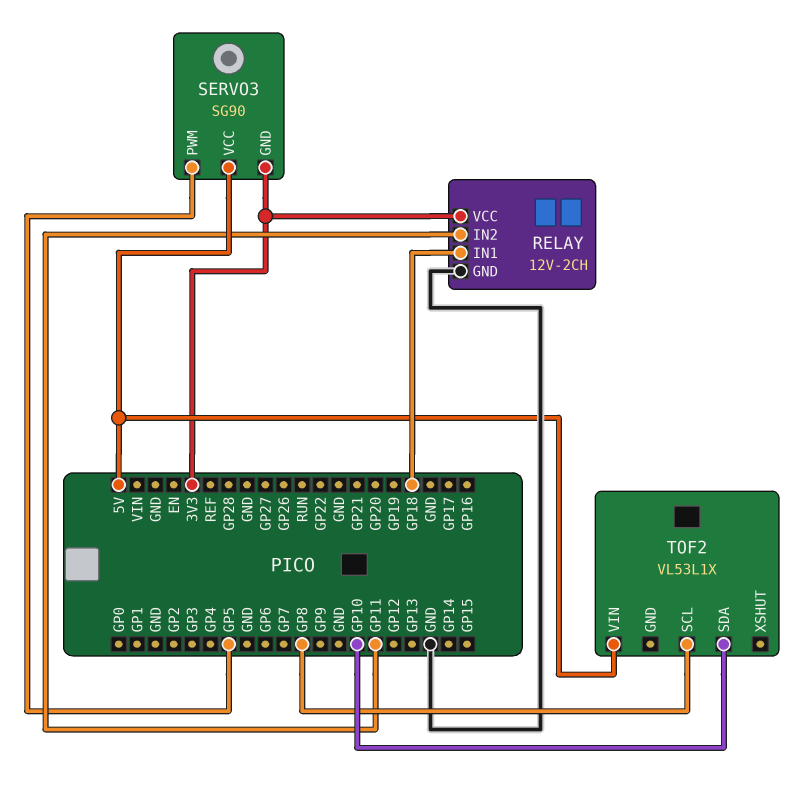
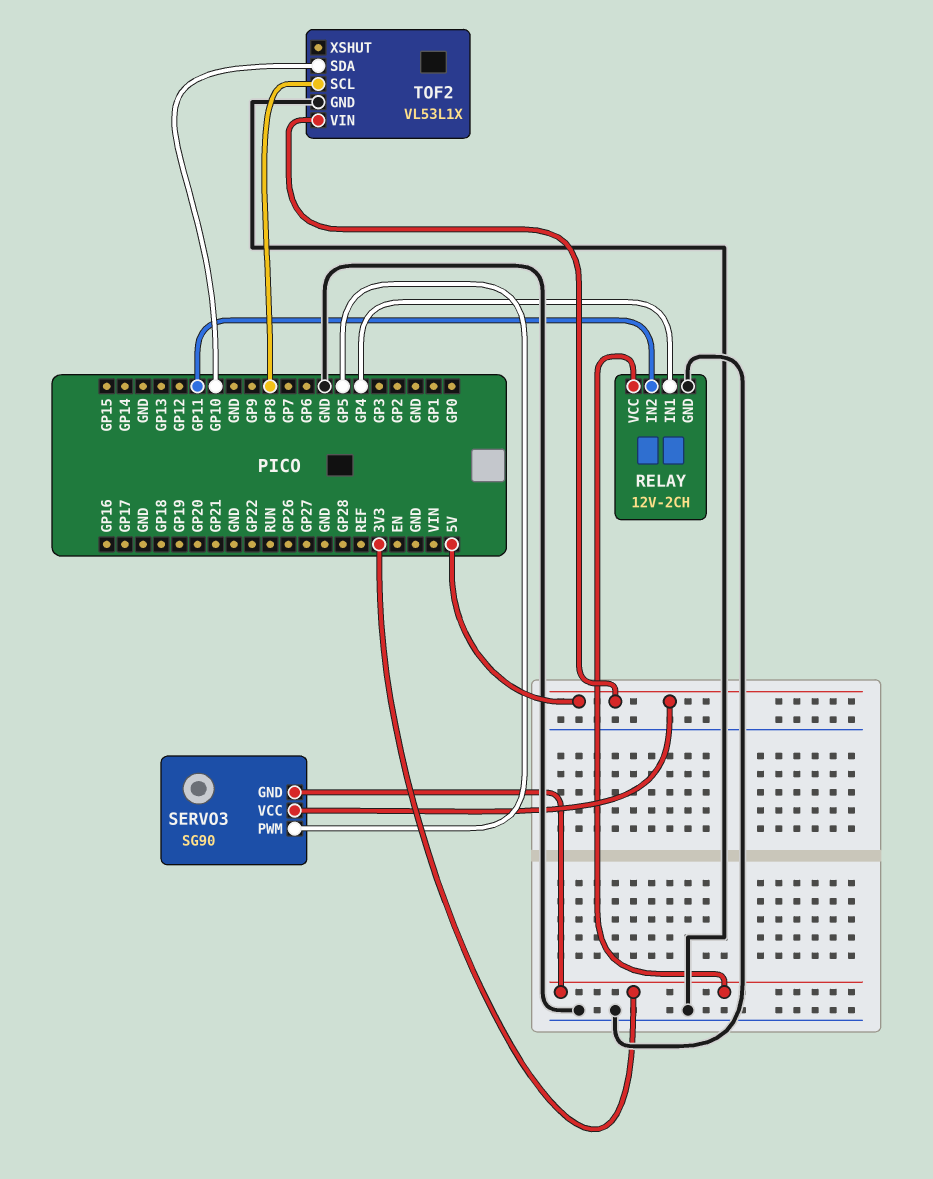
RELAY pin IN1: GP18 -> GP4
TOF2 pin GND: none -> GND

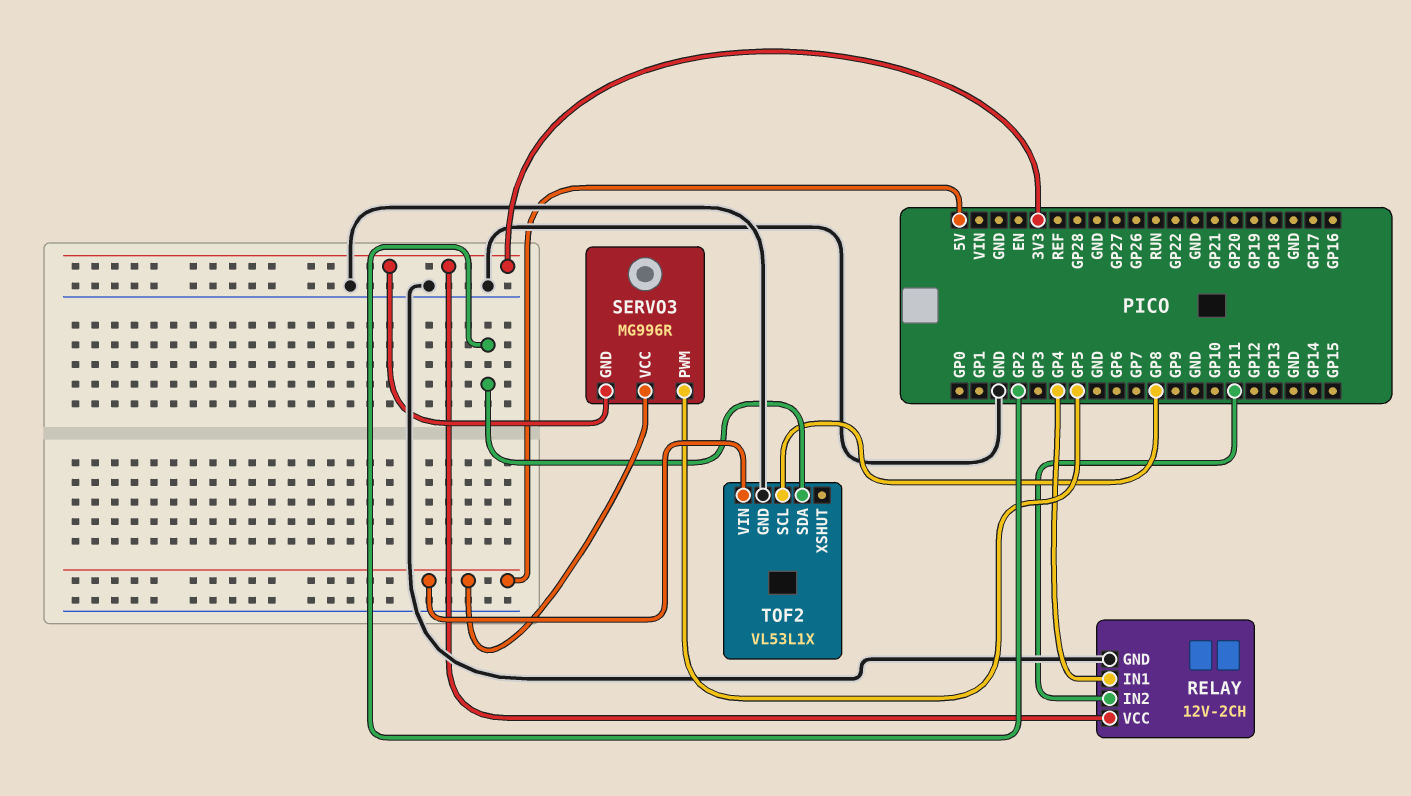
SERVO3: SG90 -> MG996R
TOF2 pin SDA: GP10 -> GP2

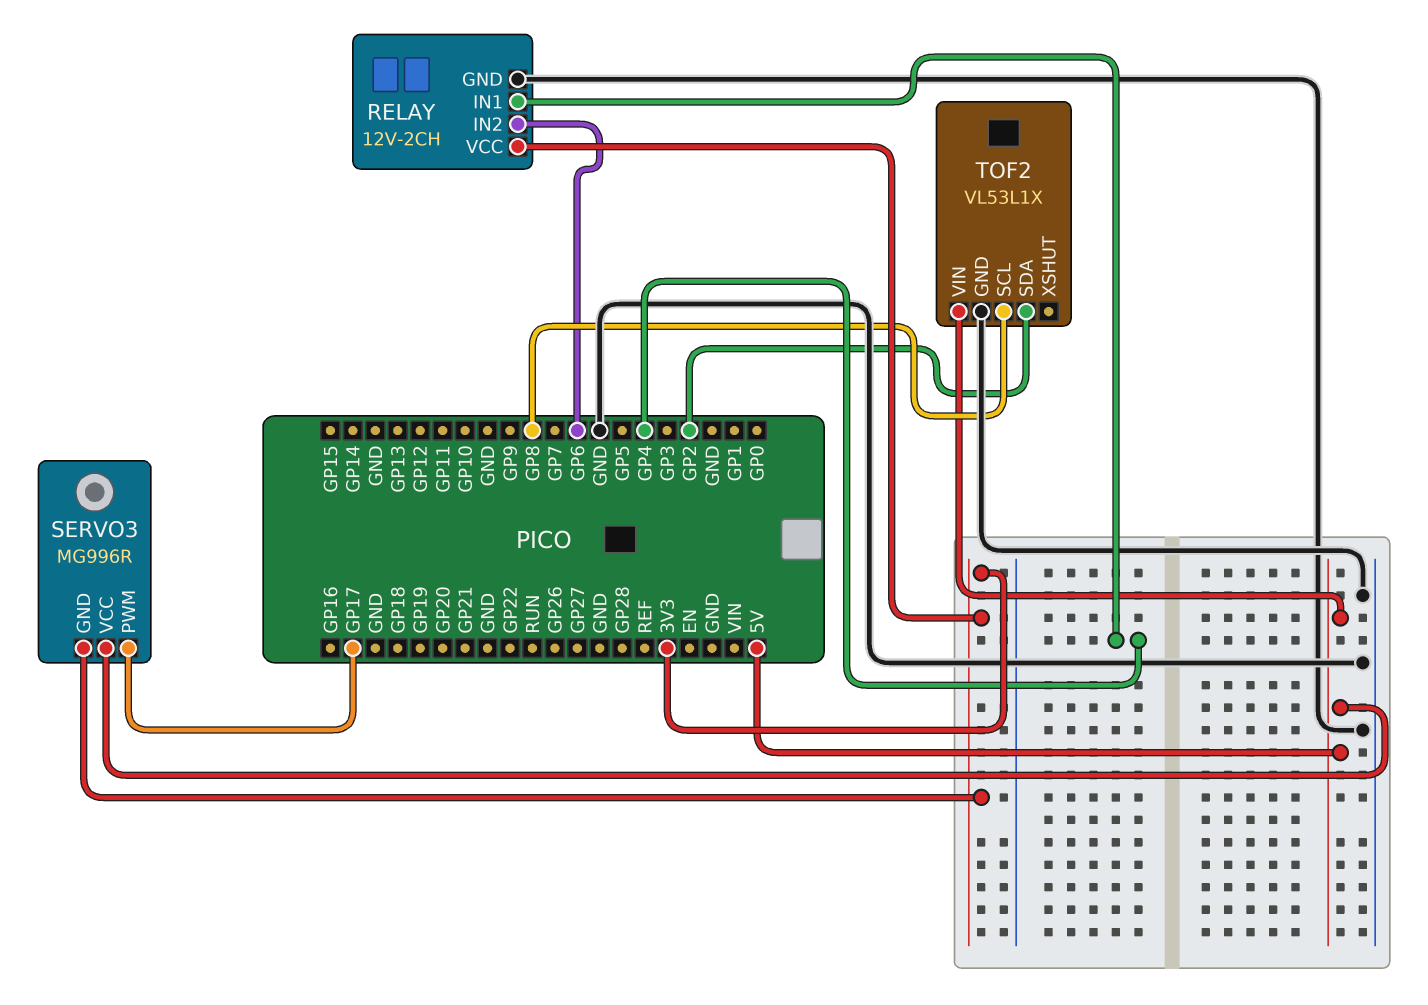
RELAY pin IN2: GP11 -> GP6
SERVO3 pin PWM: GP5 -> GP17

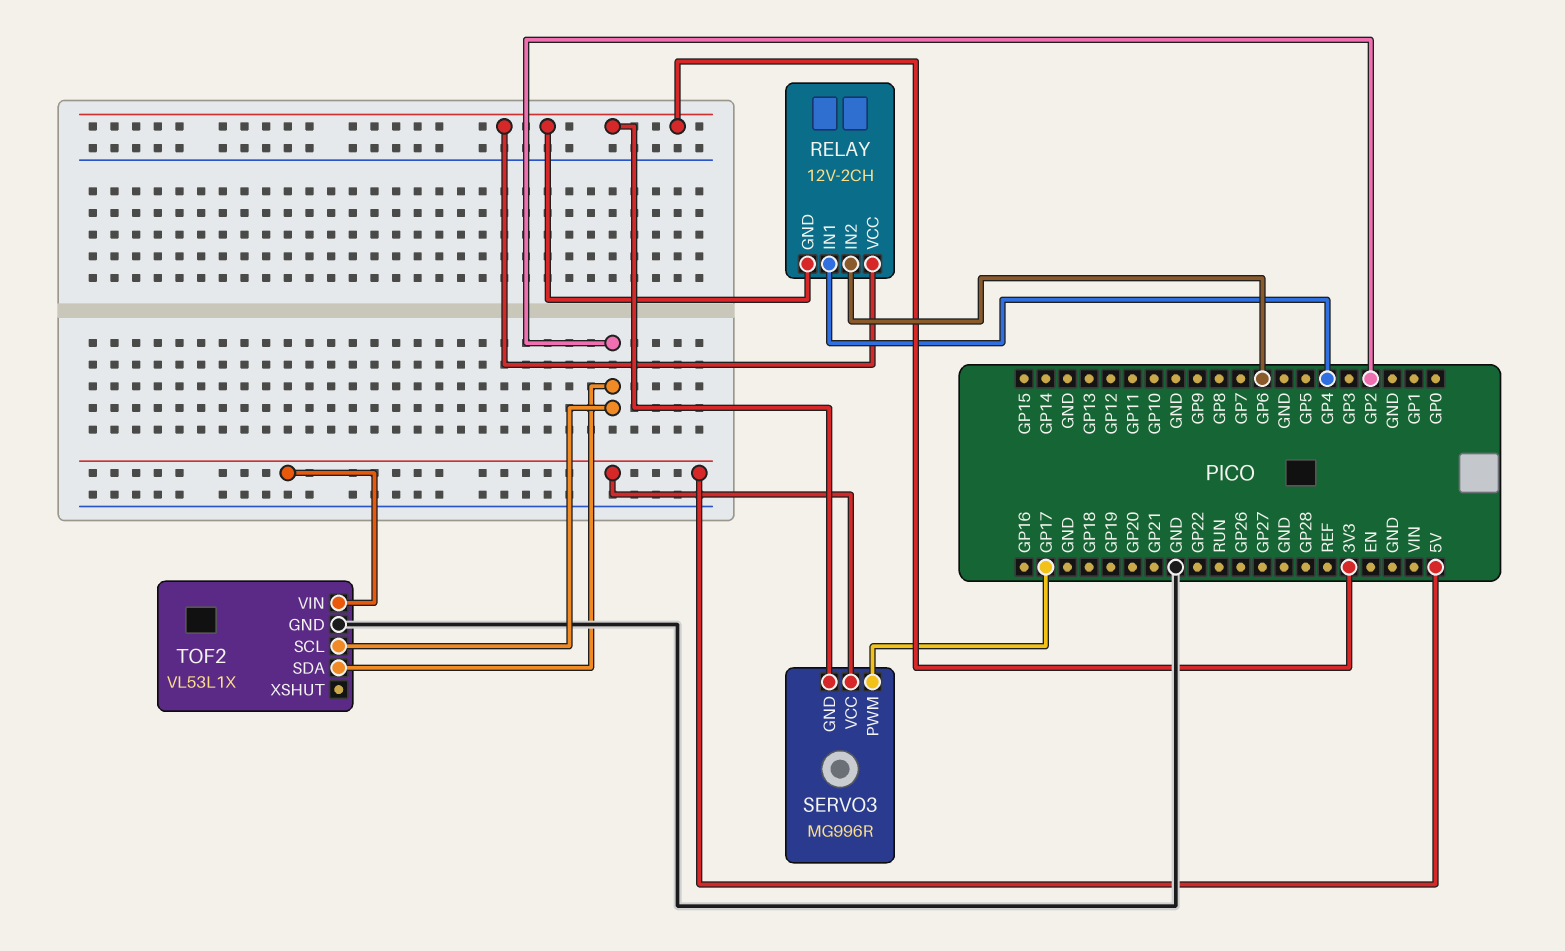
RELAY pin GND: GND -> 3V3
TOF2 pin SCL: GP8 -> GP2

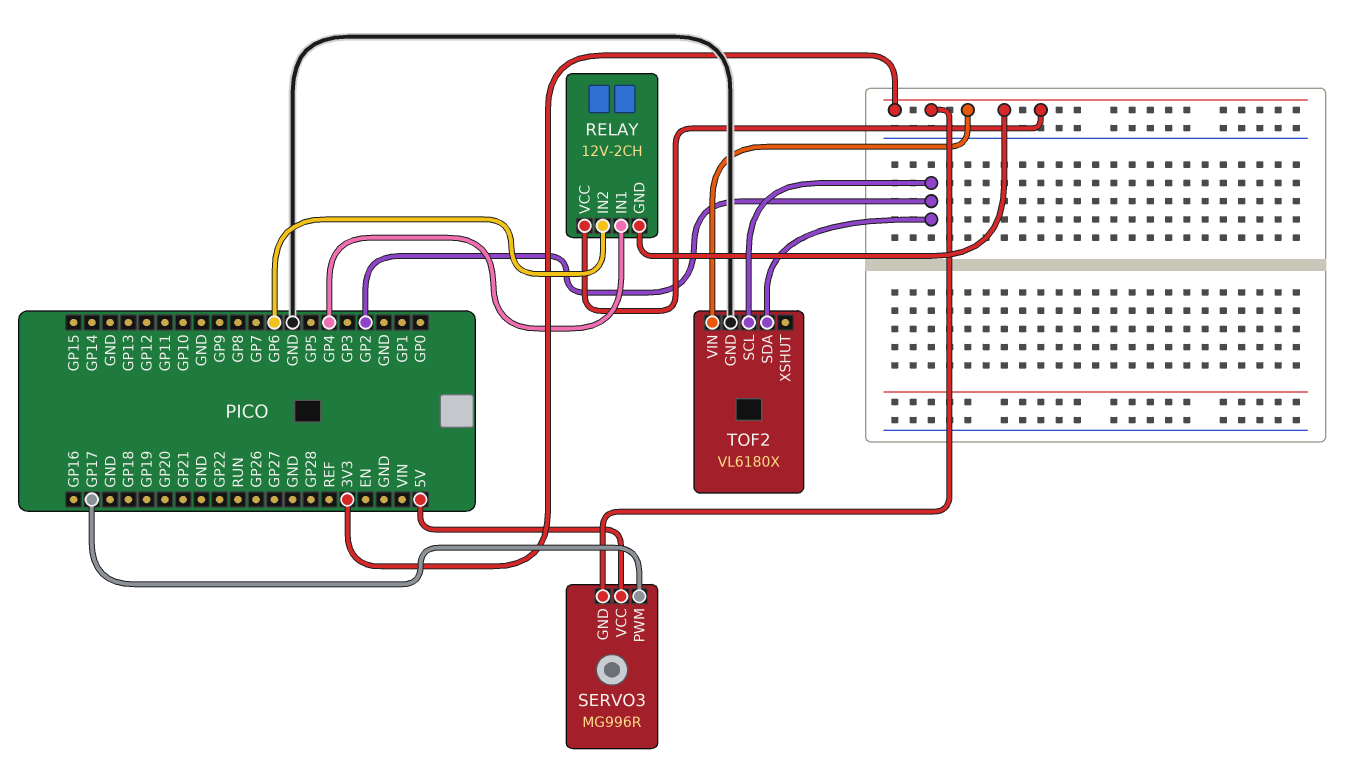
TOF2: VL53L1X -> VL6180X
TOF2 pin VIN: 5V -> 3V3

